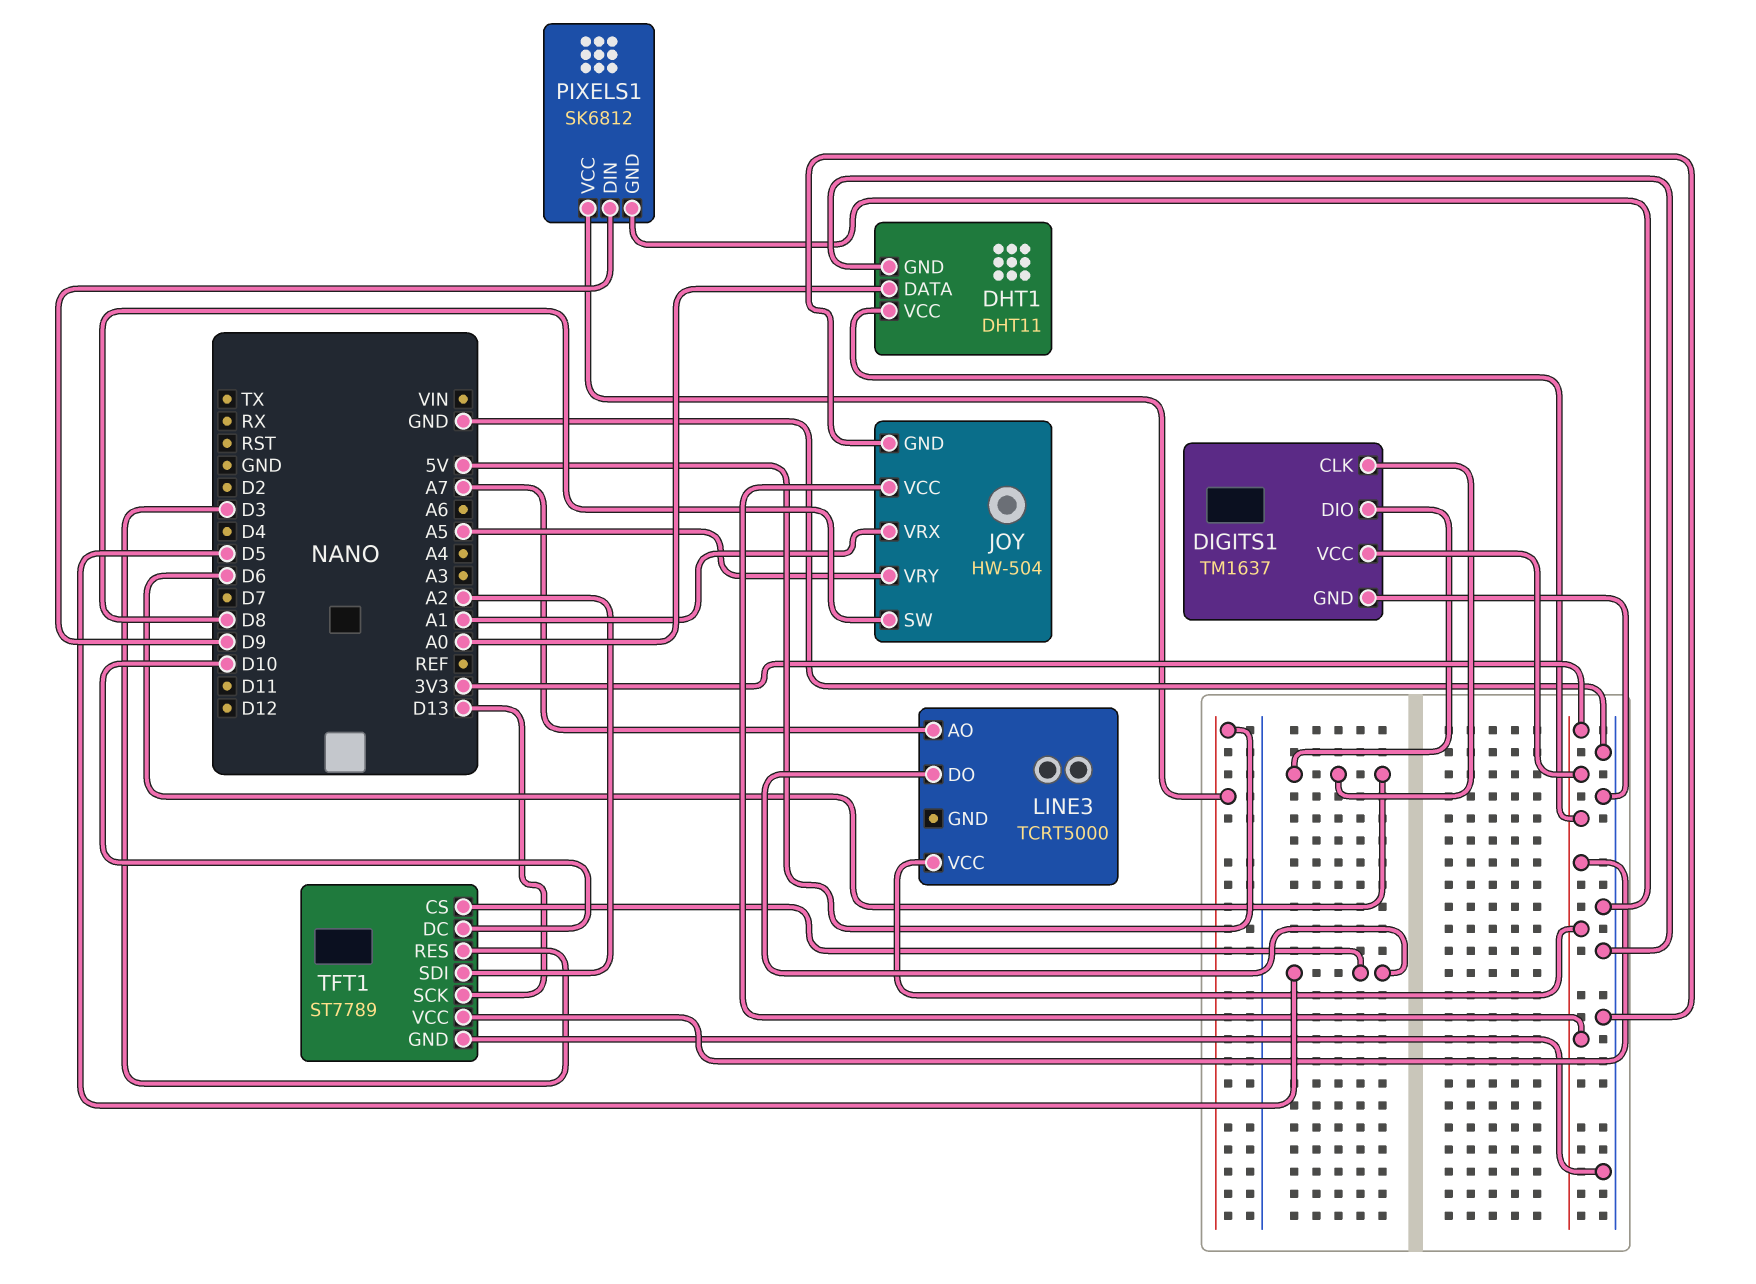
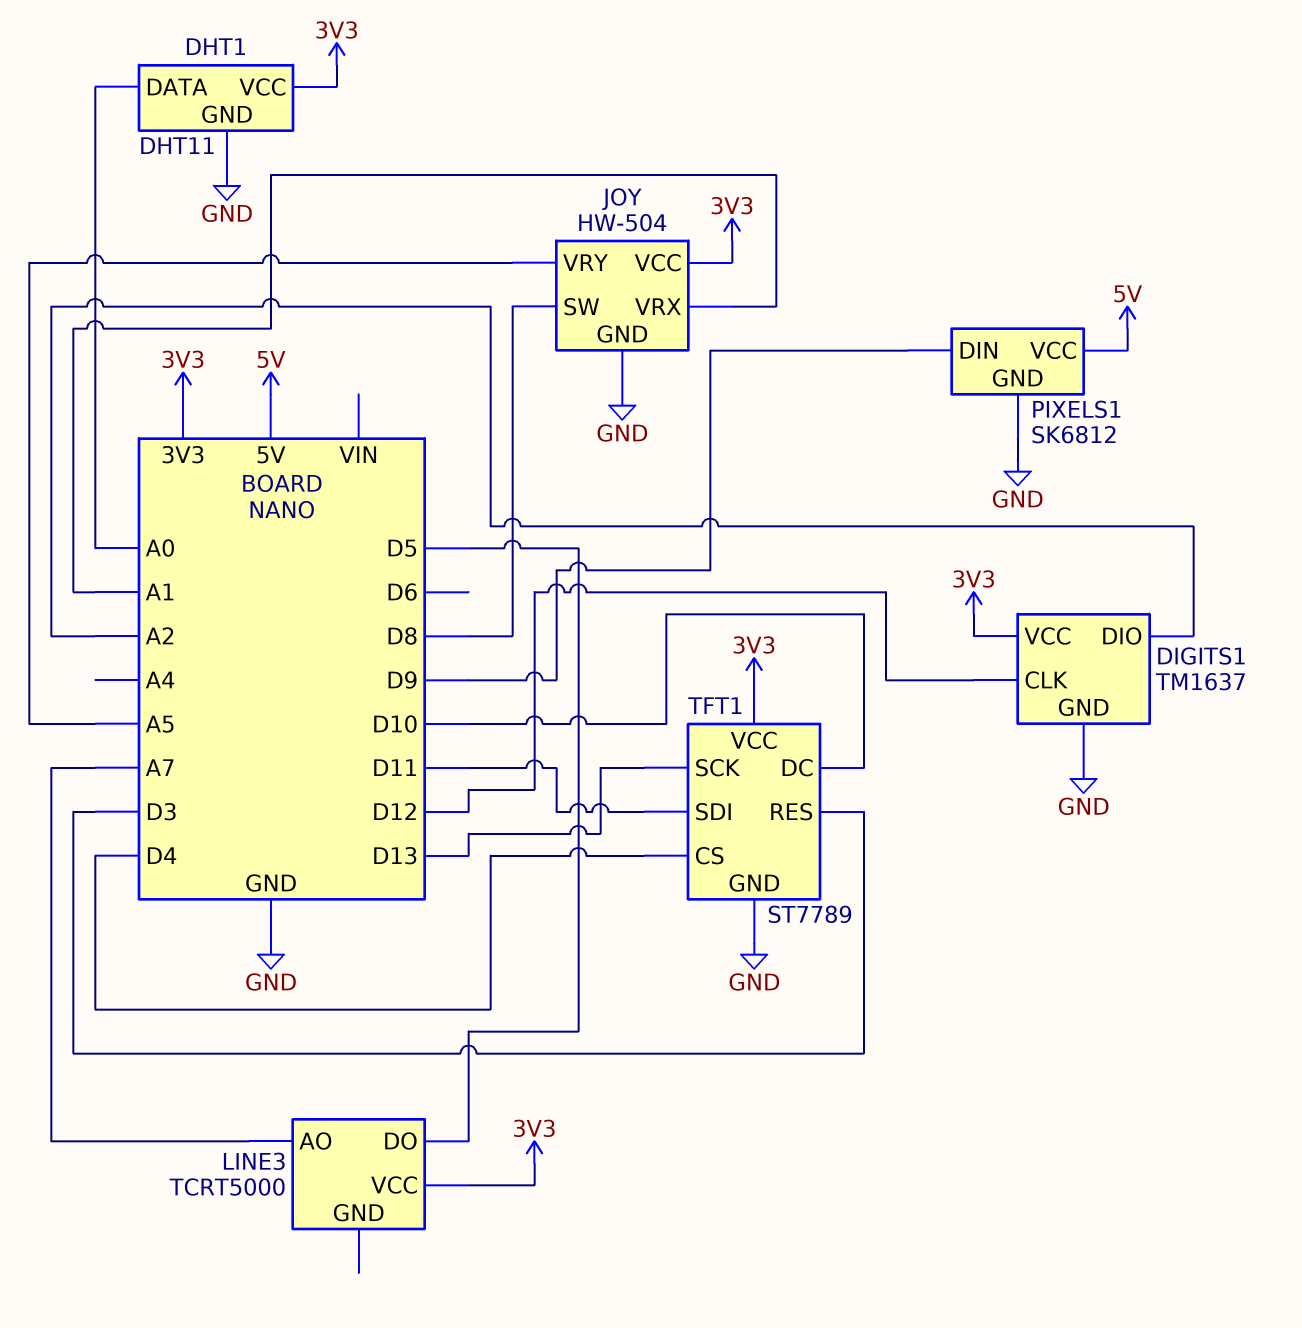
DIGITS1 pin CLK: D6 -> D12
DIGITS1 pin DIO: D6 -> A2
TFT1 pin CS: D5 -> D4
TFT1 pin SDI: A2 -> D11

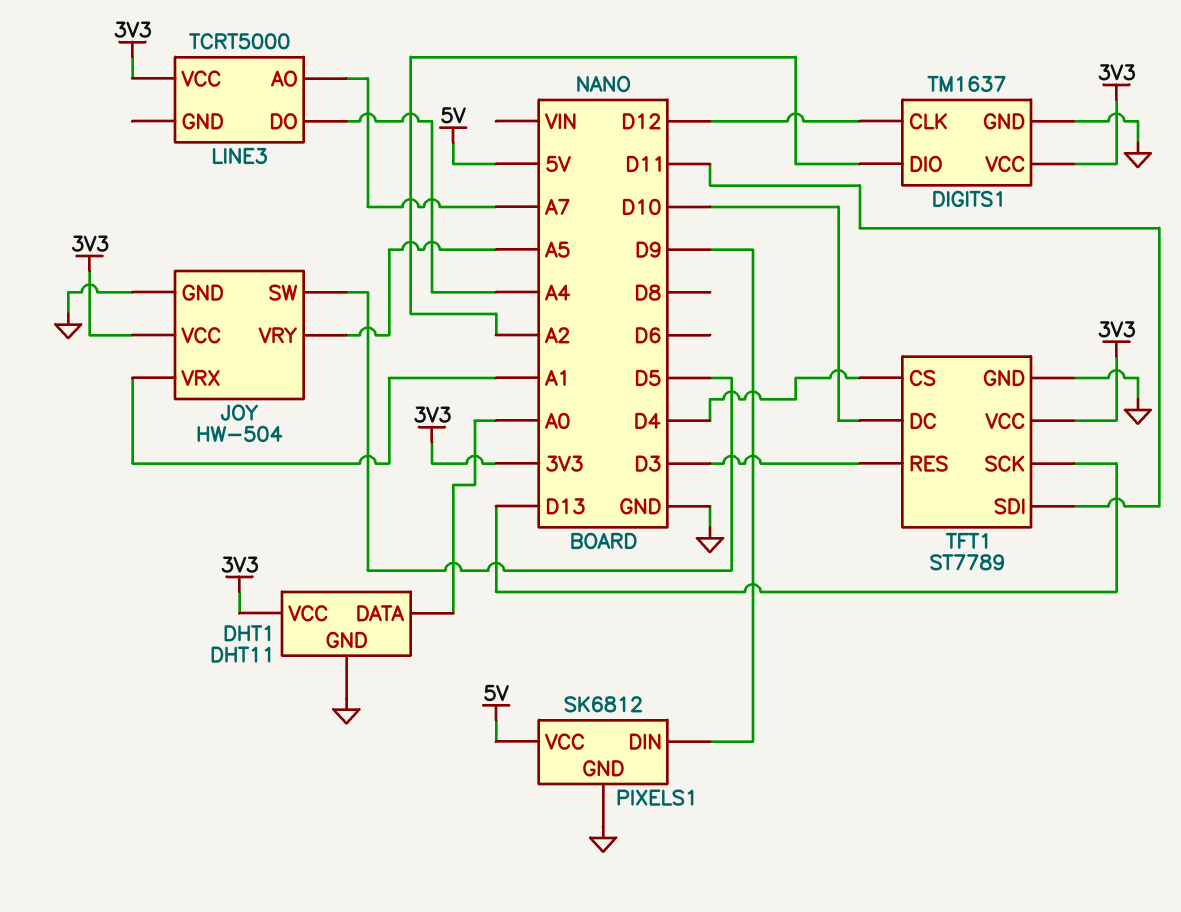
JOY pin SW: D8 -> D5
LINE3 pin DO: D5 -> A4

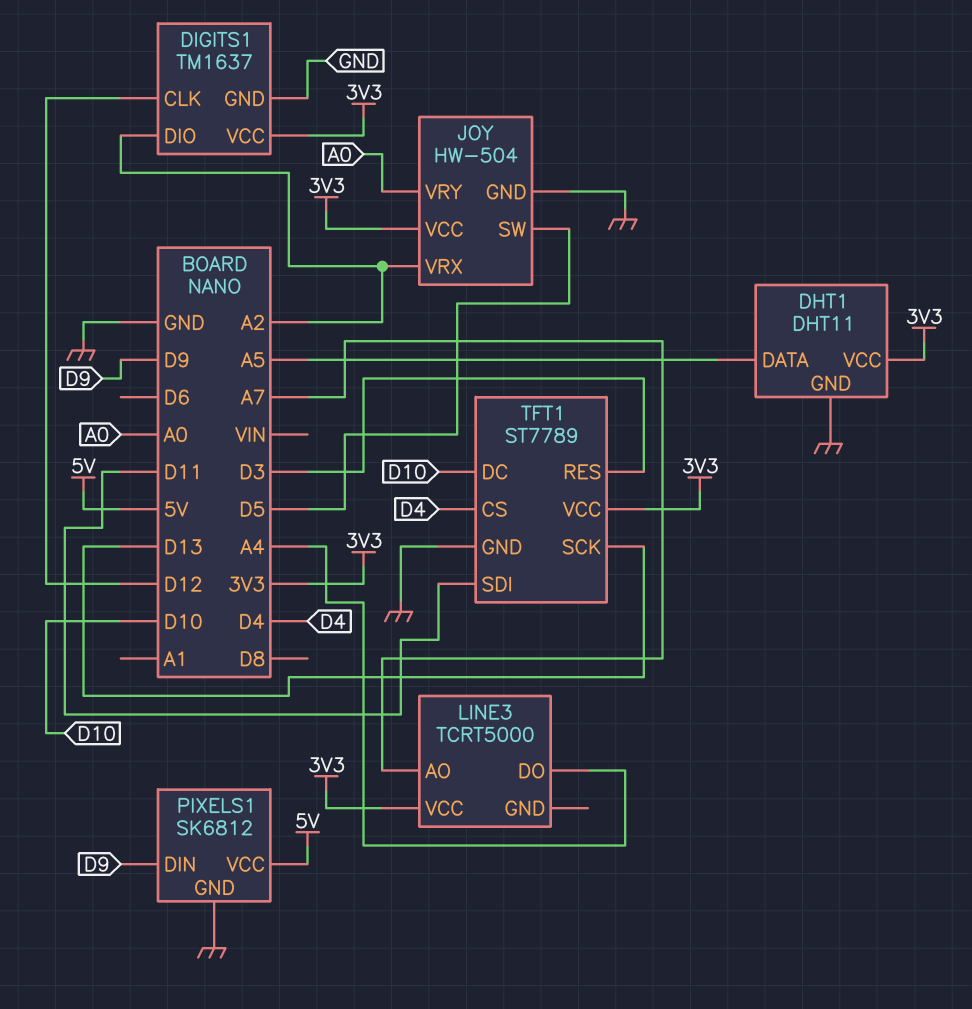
DHT1 pin DATA: A0 -> A5
JOY pin VRX: A1 -> A2
JOY pin VRY: A5 -> A0

